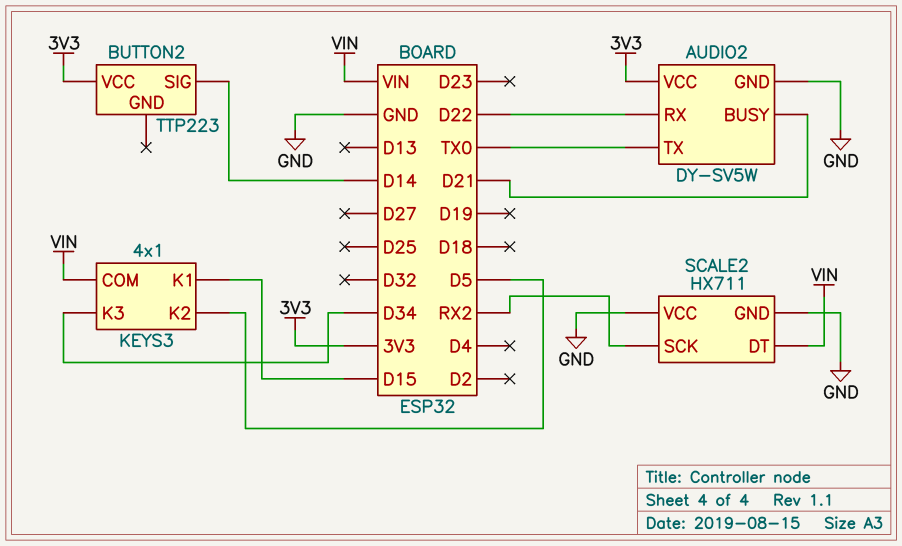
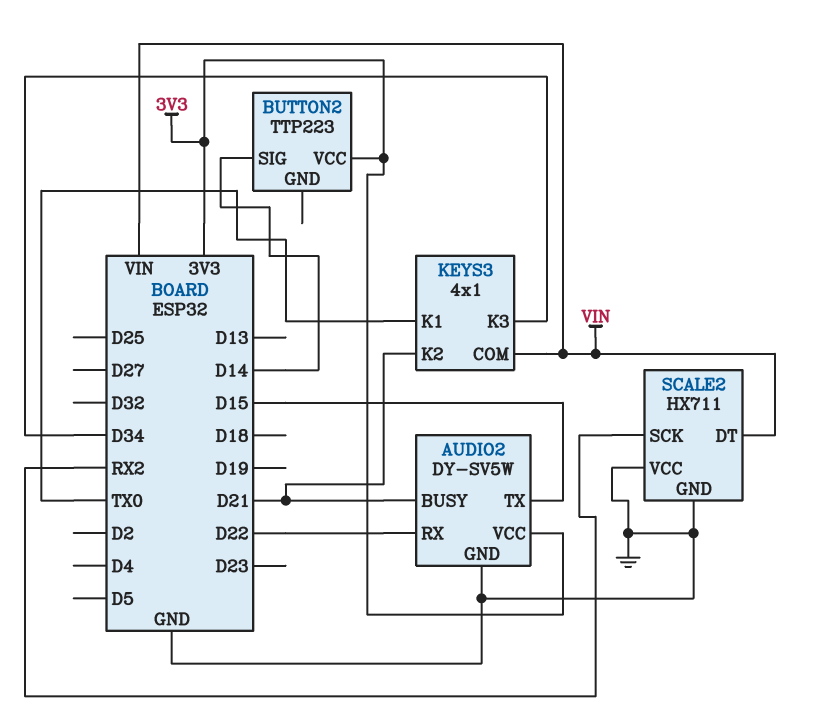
AUDIO2 pin TX: TX0 -> D15
KEYS3 pin K1: D15 -> TX0
KEYS3 pin K2: D5 -> D21

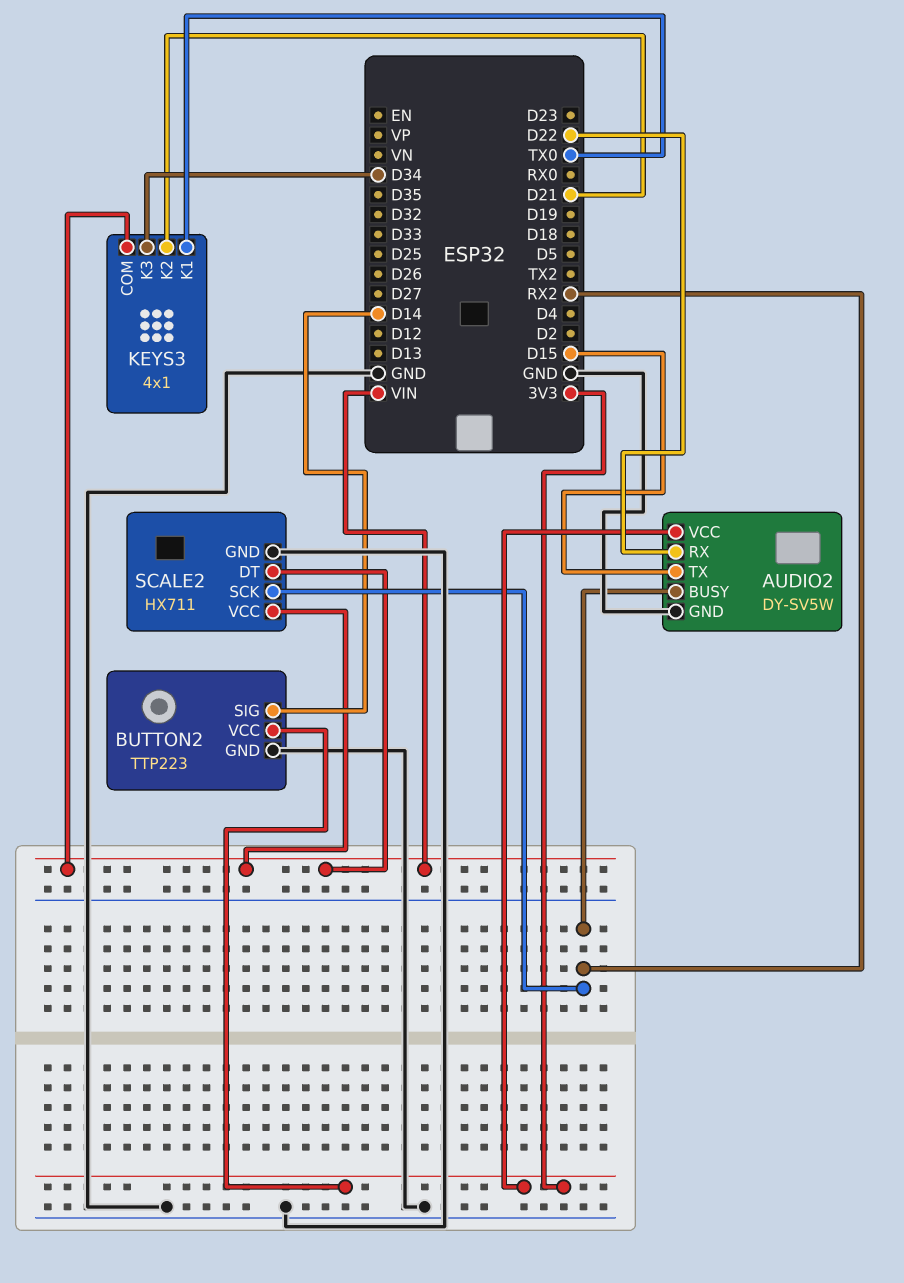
AUDIO2 pin BUSY: D21 -> RX2
BUTTON2 pin GND: none -> GND
SCALE2 pin VCC: GND -> VIN

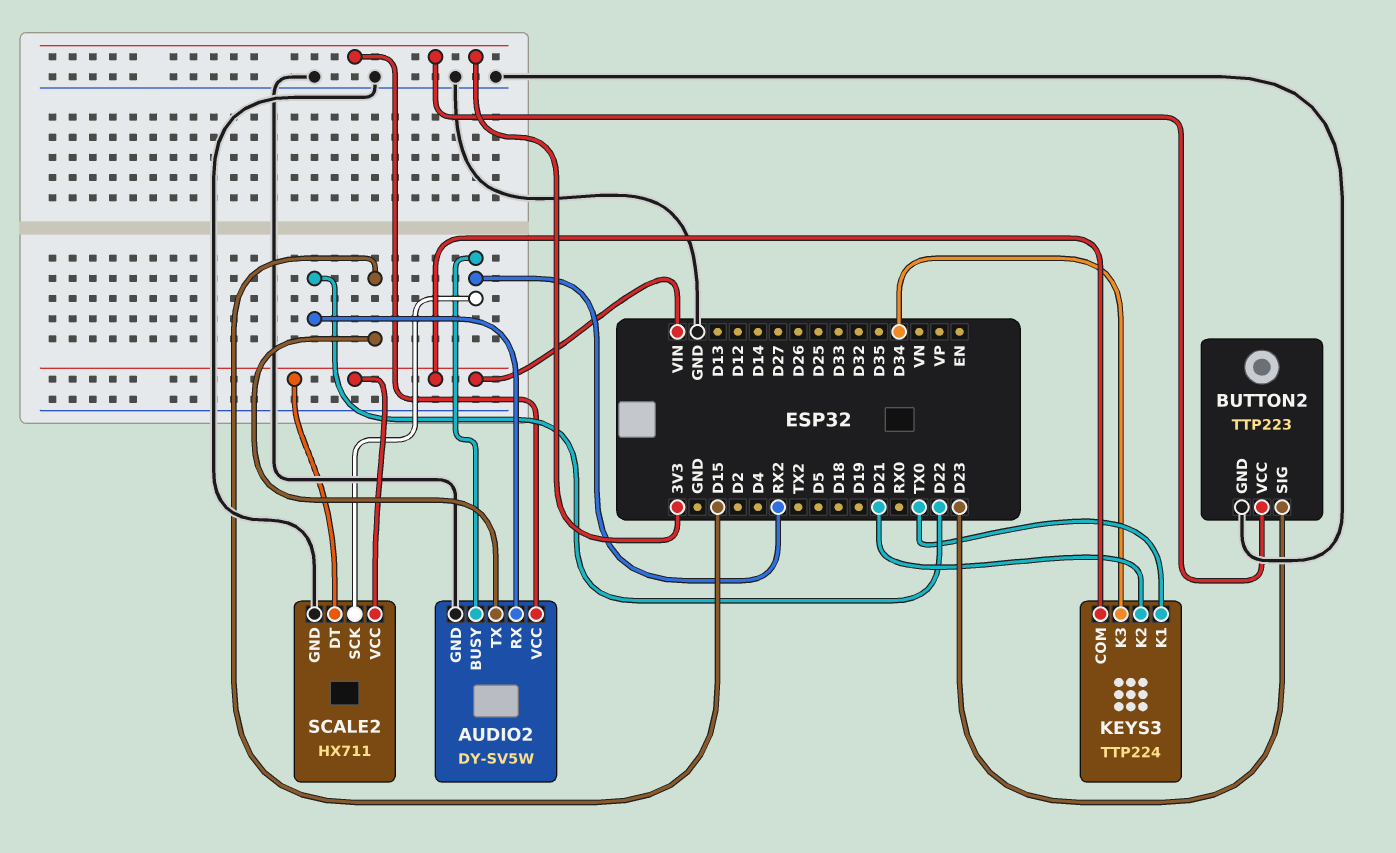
BUTTON2 pin SIG: D14 -> D23
KEYS3: 4x1 -> TTP224

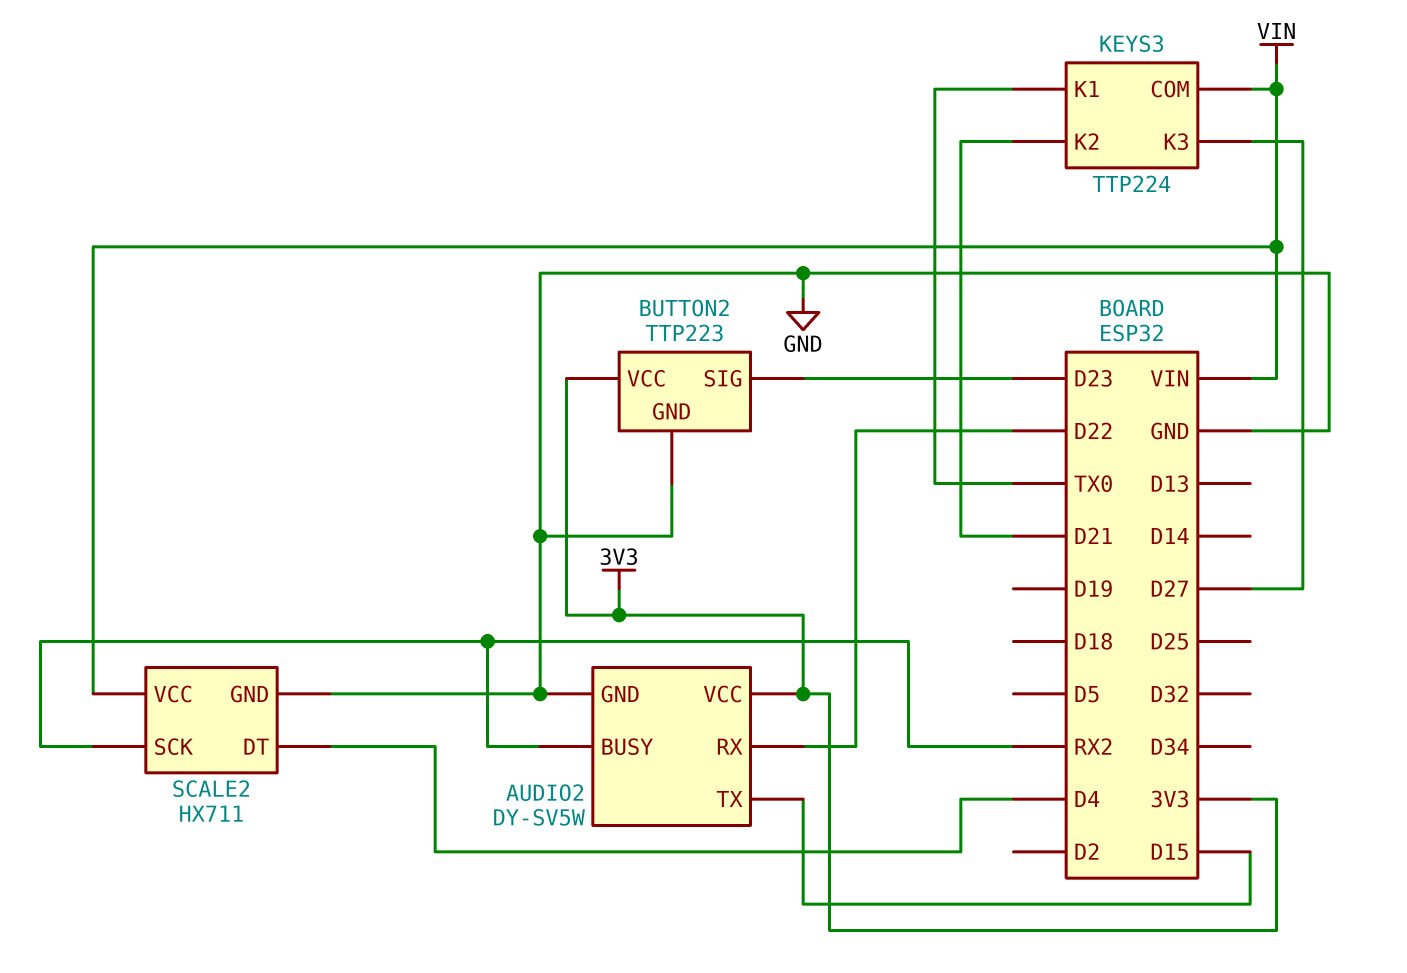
KEYS3 pin K3: D34 -> D27
SCALE2 pin DT: VIN -> D4

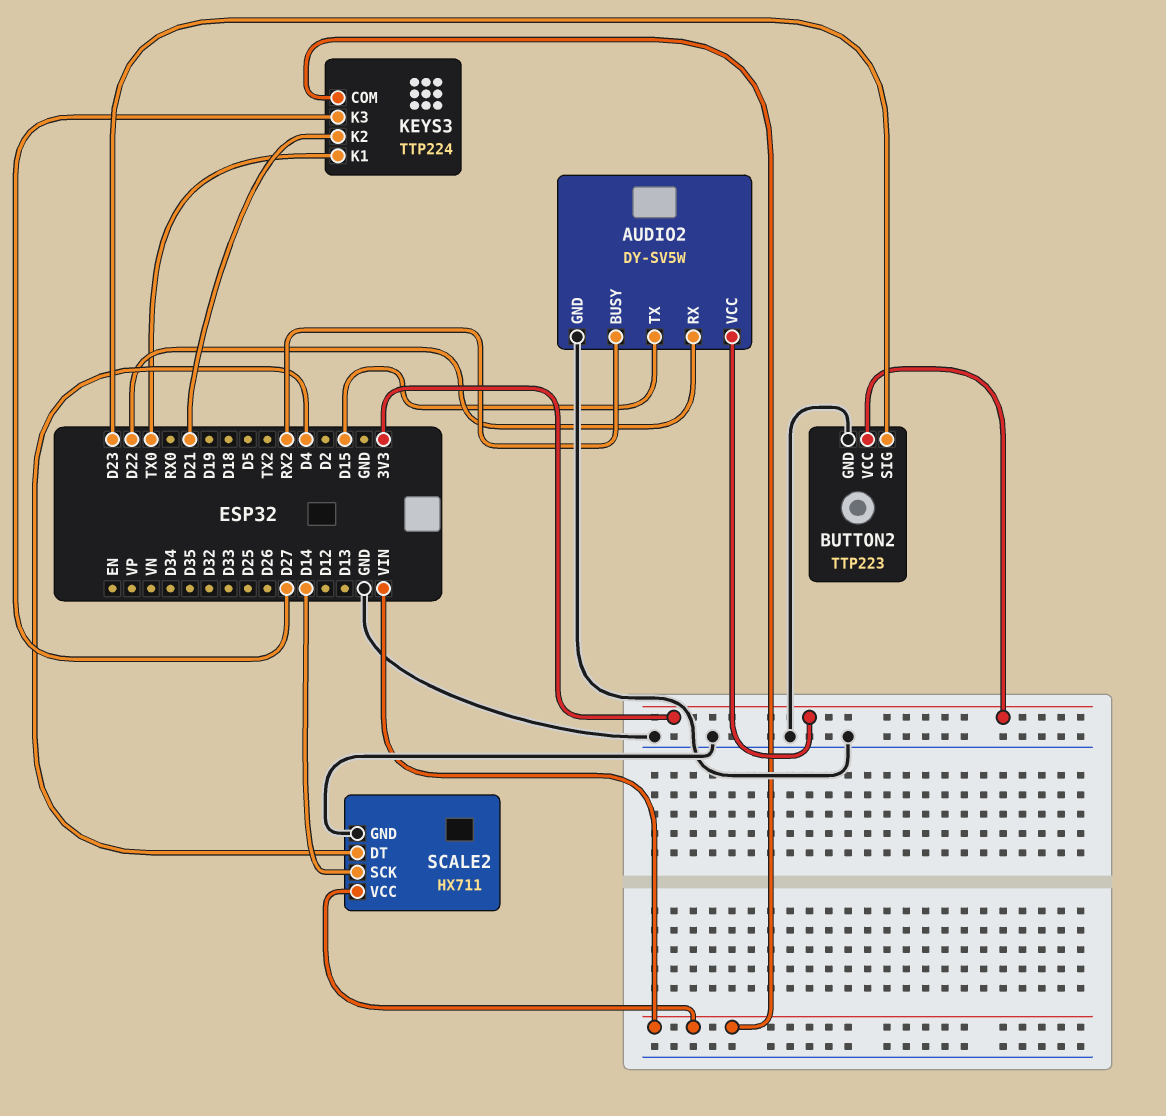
SCALE2 pin SCK: RX2 -> D14

